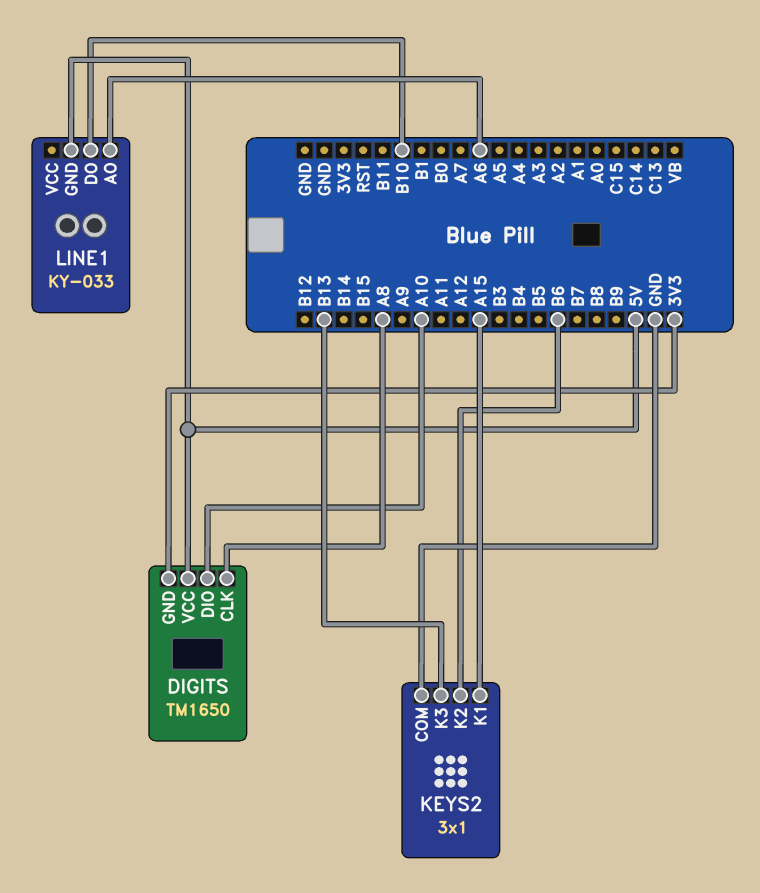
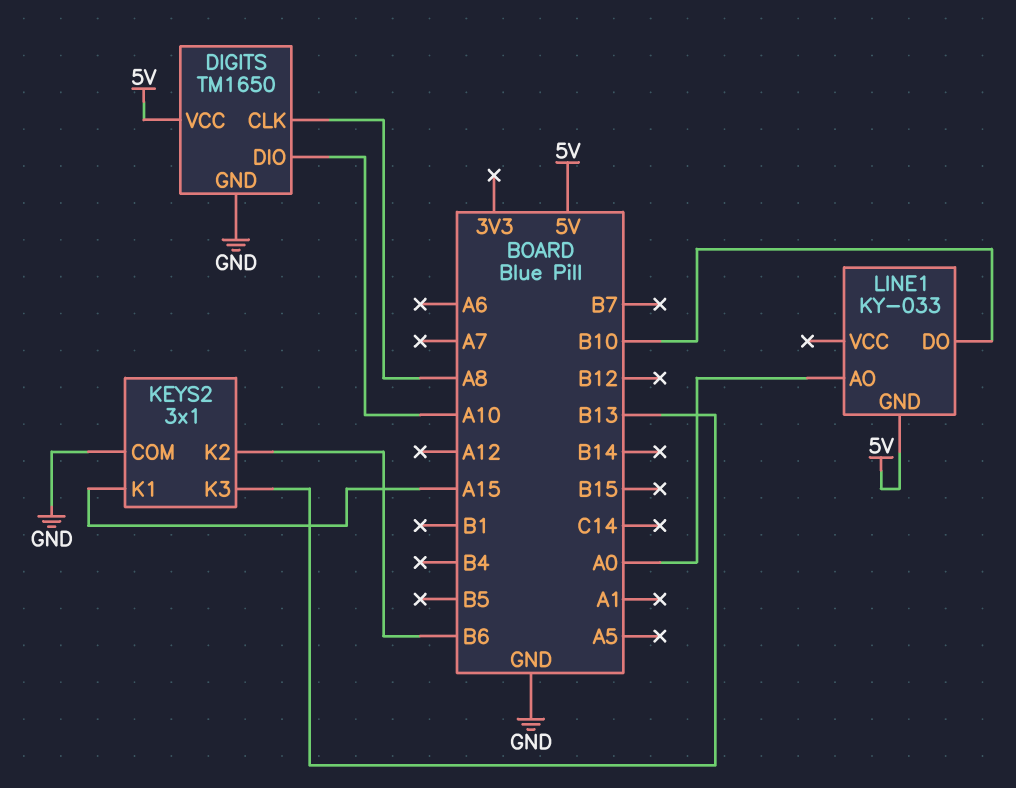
DIGITS pin GND: 3V3 -> GND
LINE1 pin AO: A6 -> A0

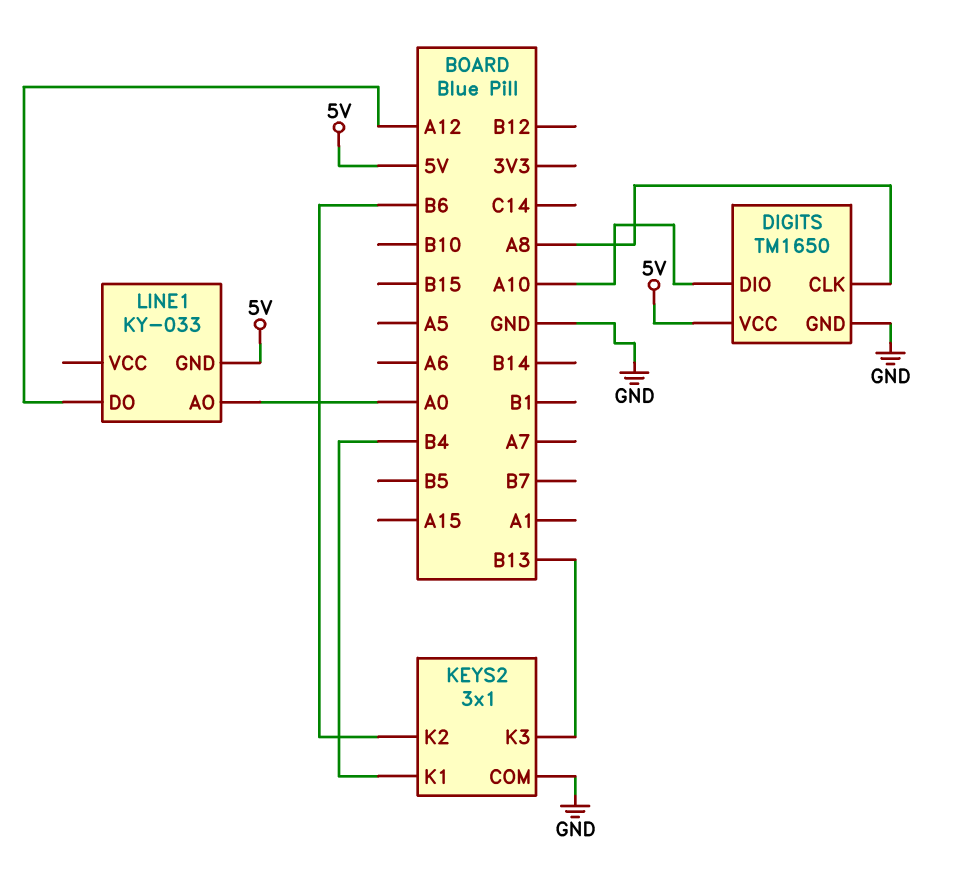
KEYS2 pin K1: A15 -> B4
LINE1 pin DO: B10 -> A12

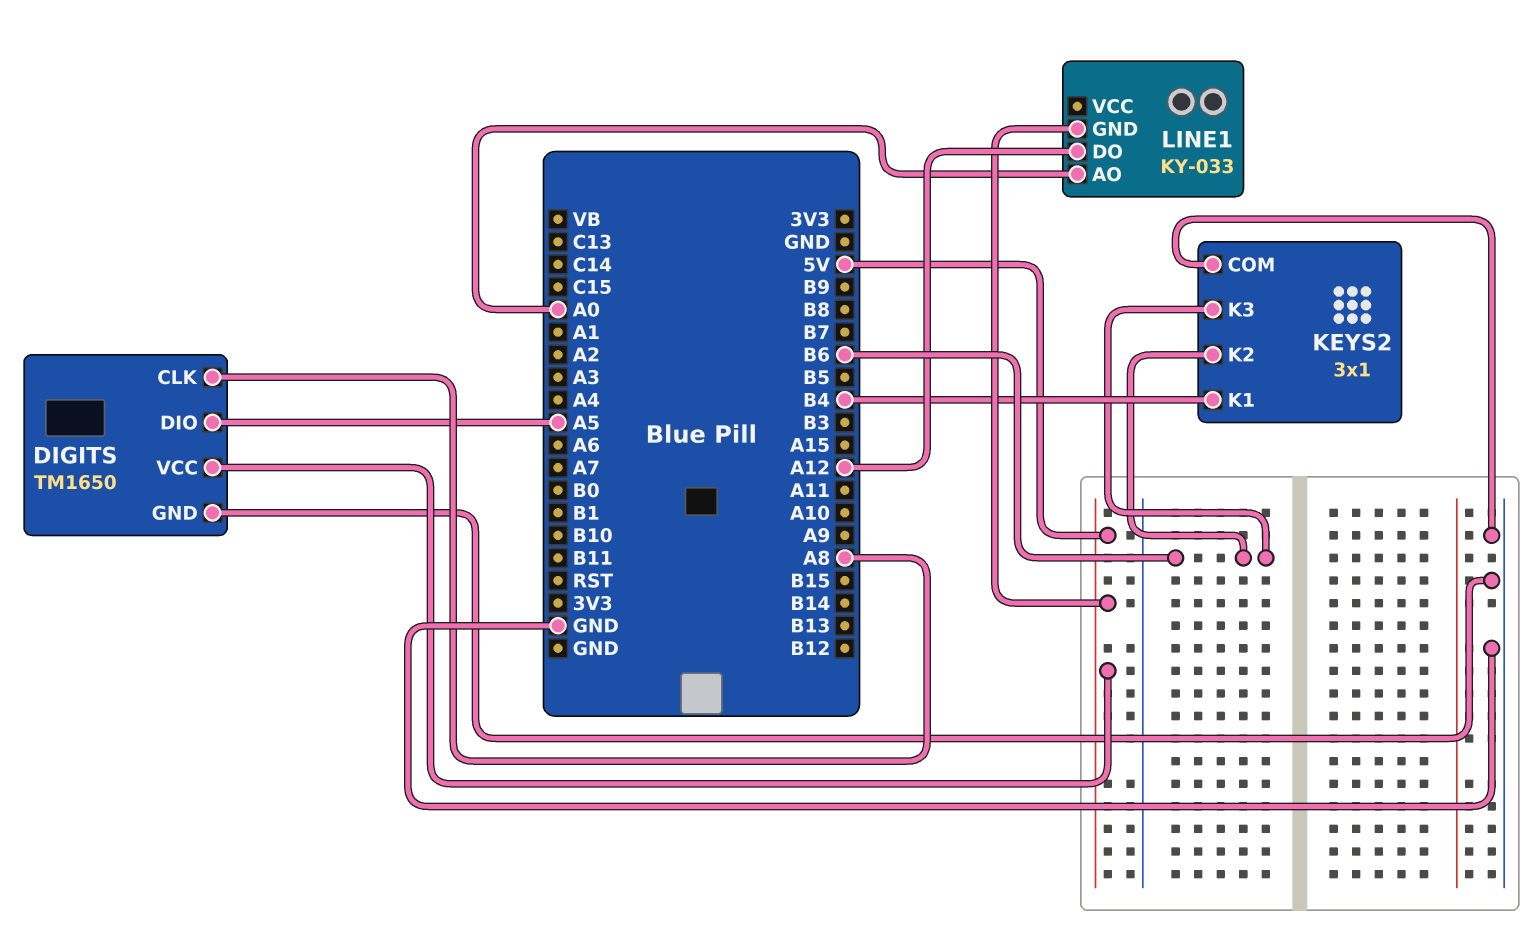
DIGITS pin DIO: A10 -> A5
KEYS2 pin K3: B13 -> B6

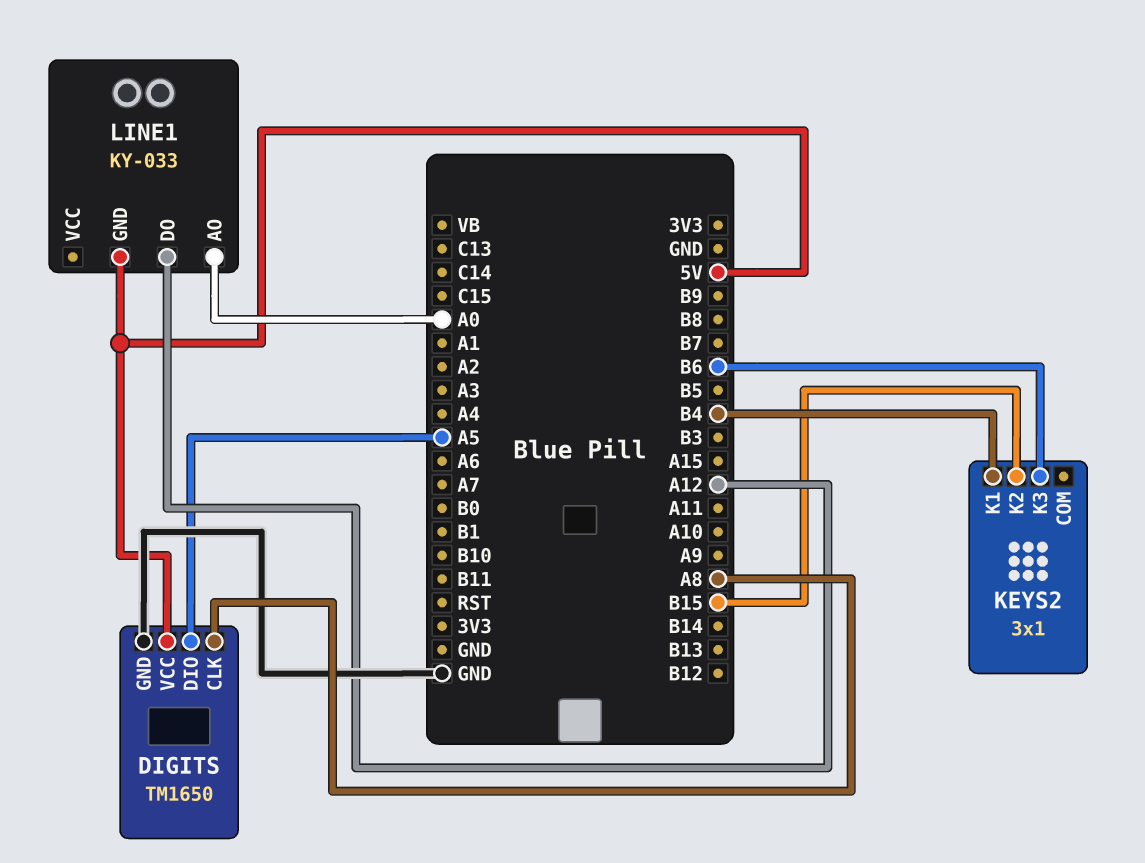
KEYS2 pin COM: GND -> none
KEYS2 pin K2: B6 -> B15

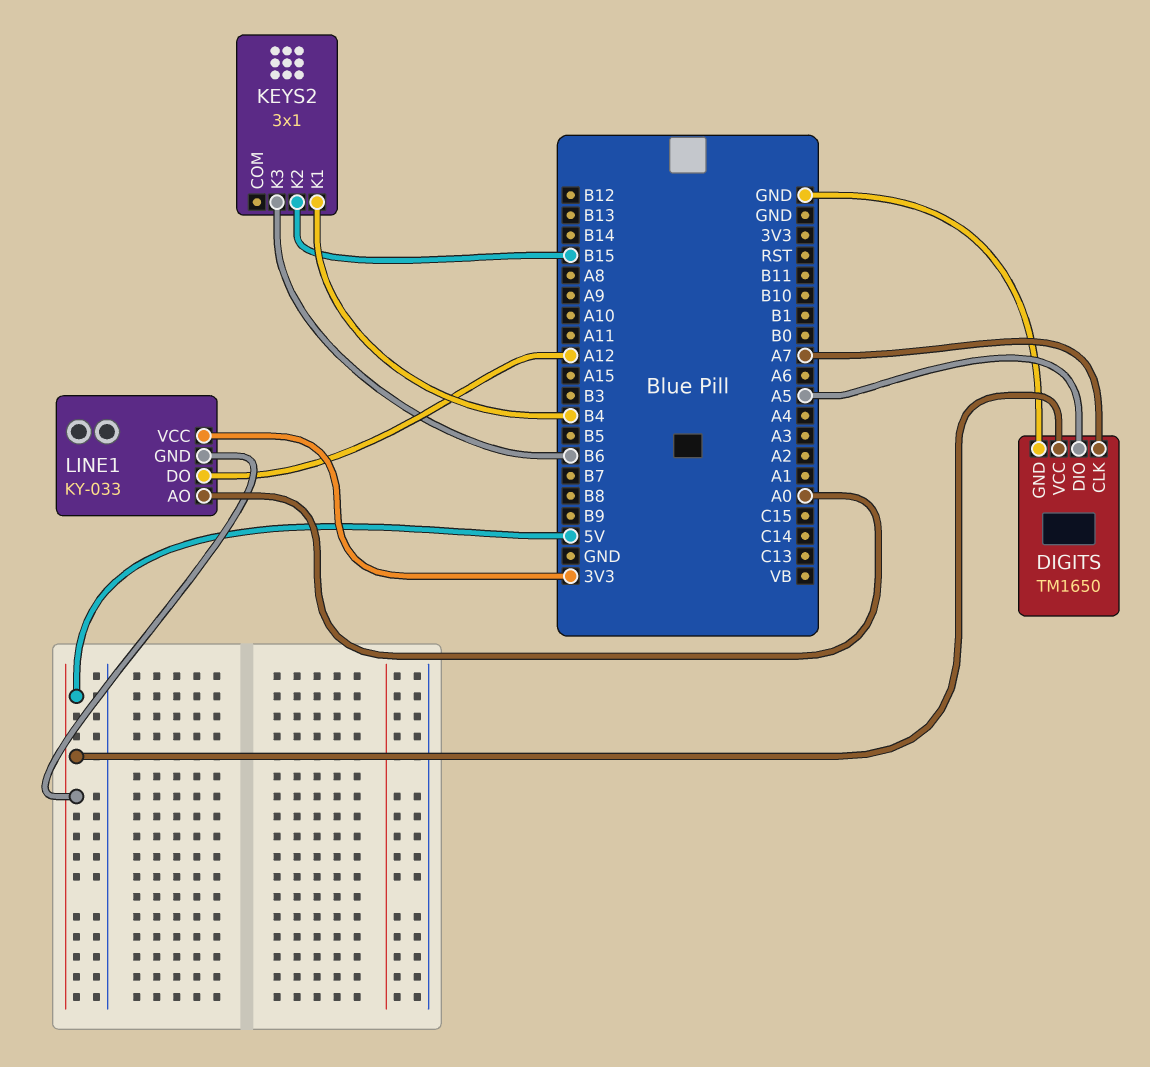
DIGITS pin CLK: A8 -> A7
LINE1 pin VCC: none -> 3V3

